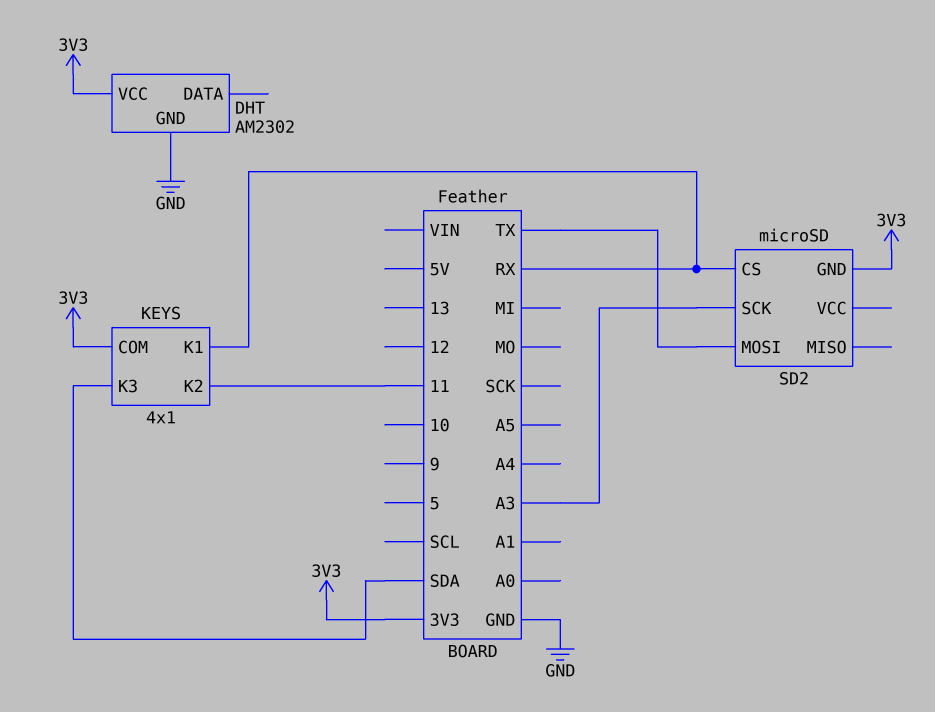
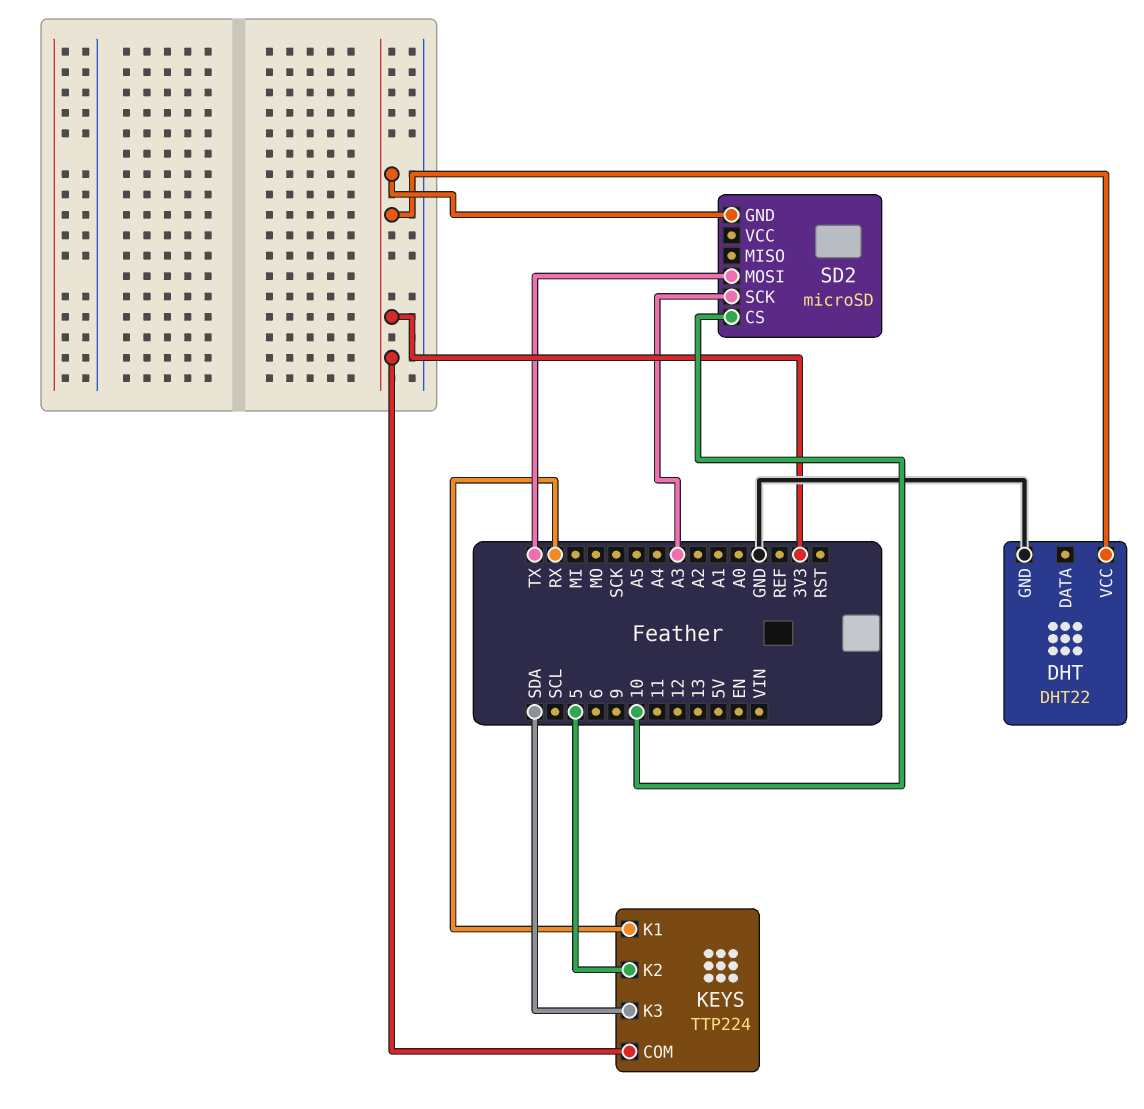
DHT: AM2302 -> DHT22
KEYS: 4x1 -> TTP224
KEYS pin K2: 11 -> 5
SD2 pin CS: RX -> 10

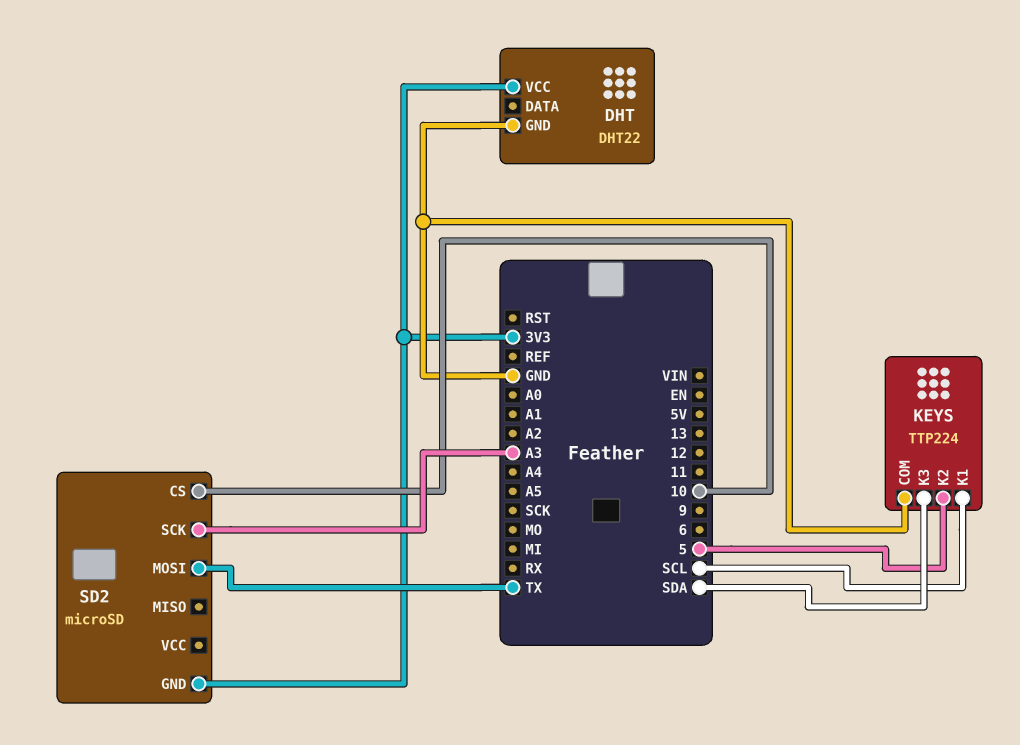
KEYS pin COM: 3V3 -> GND
KEYS pin K1: RX -> SCL

